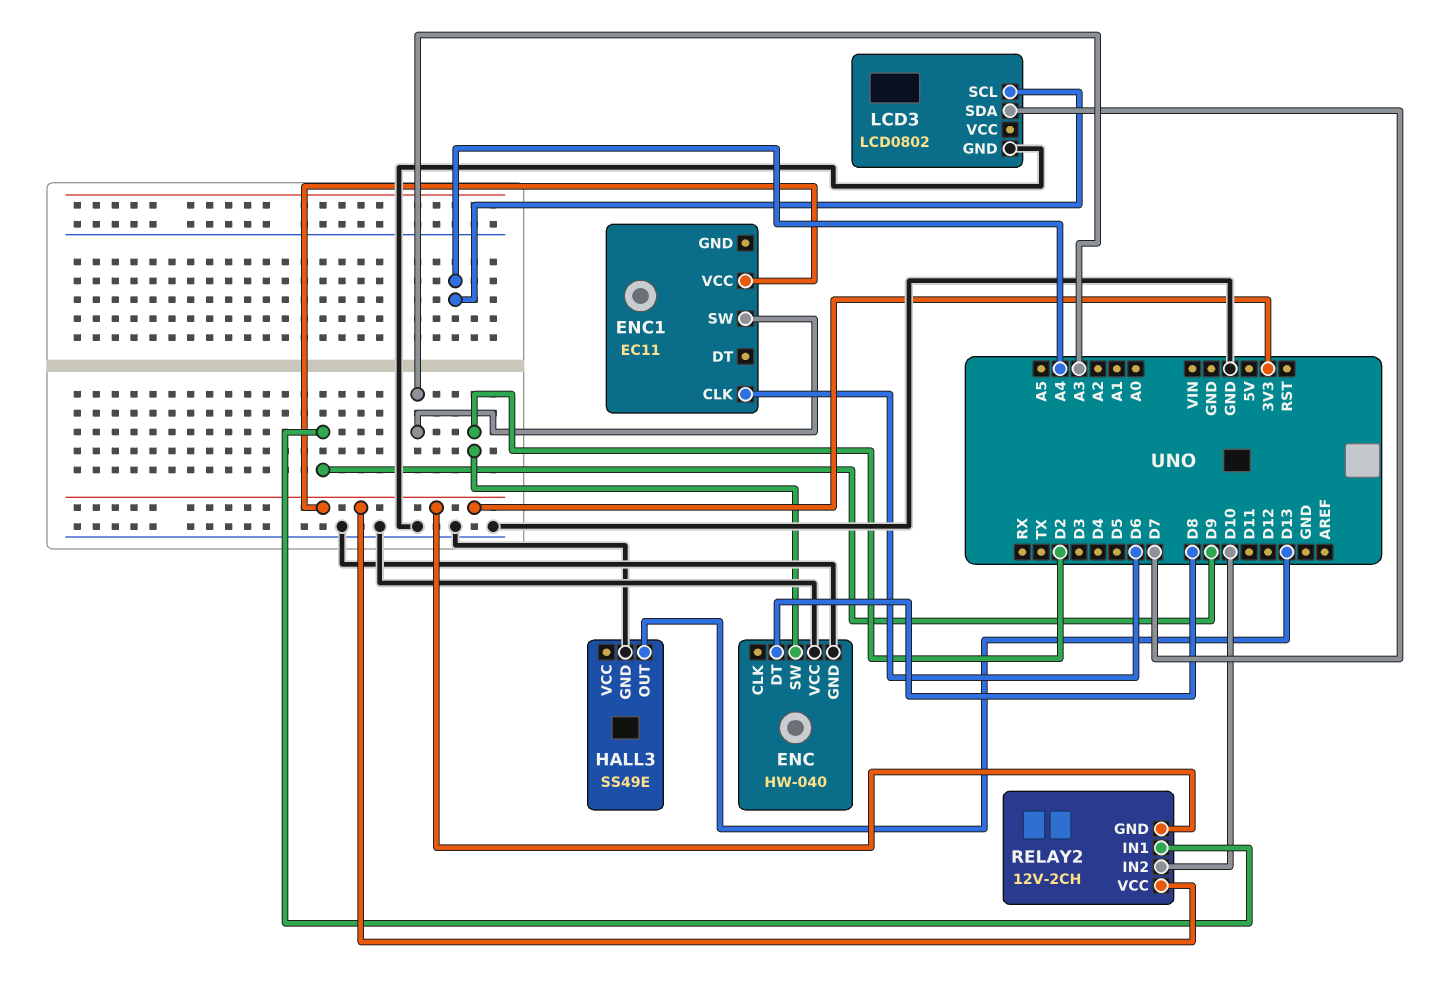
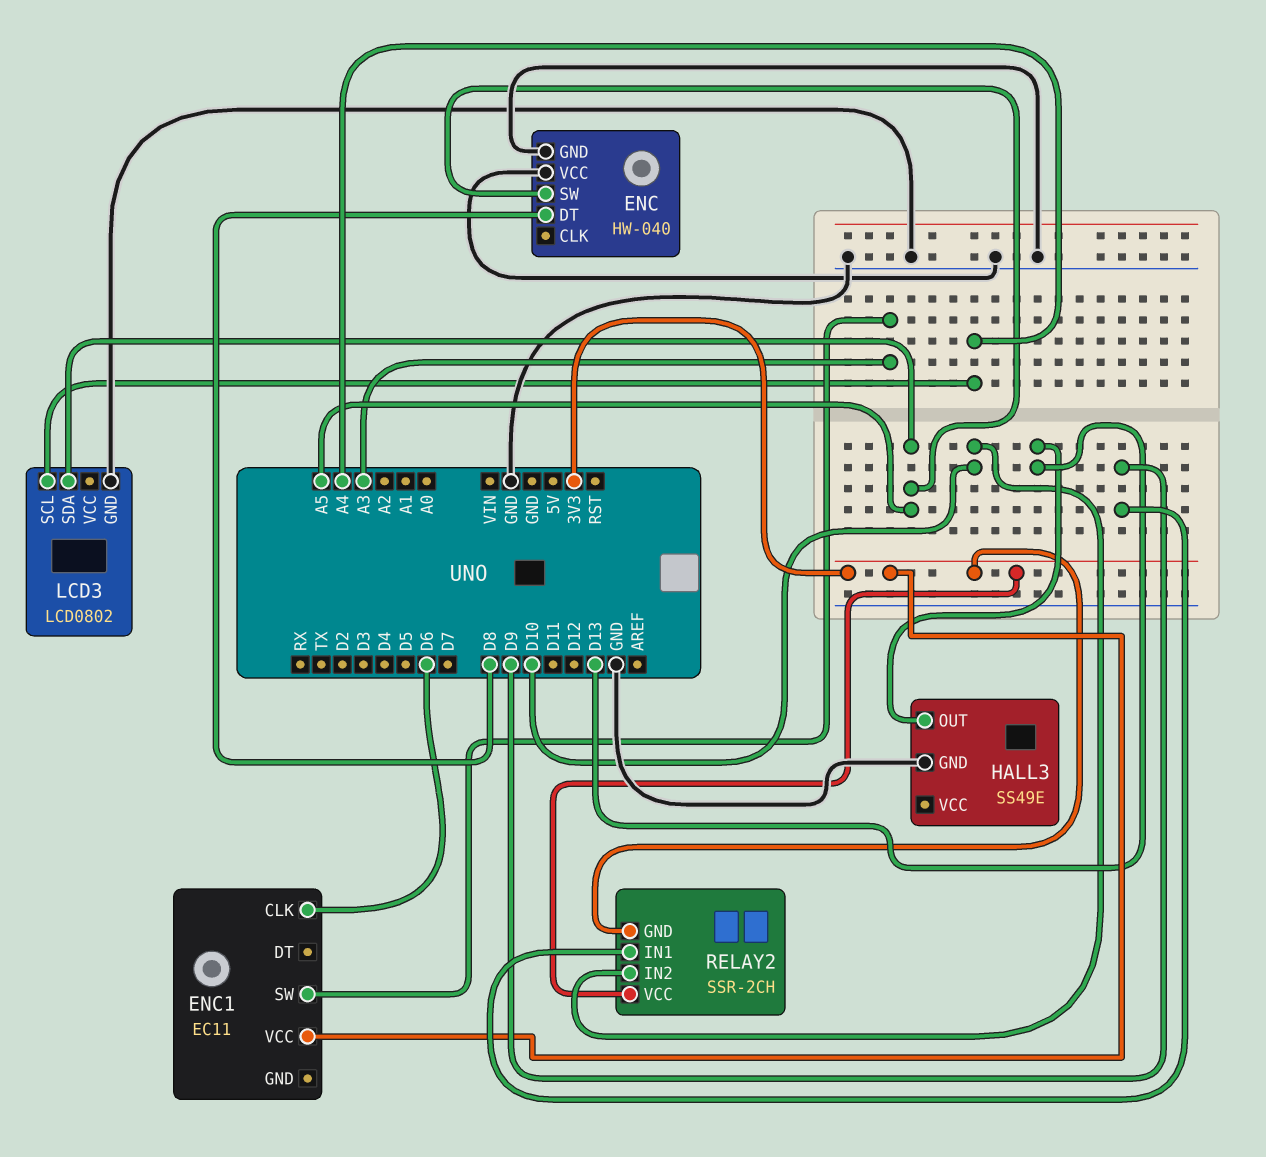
ENC pin SW: D2 -> A5
LCD3 pin SDA: D7 -> A5
RELAY2: 12V-2CH -> SSR-2CH

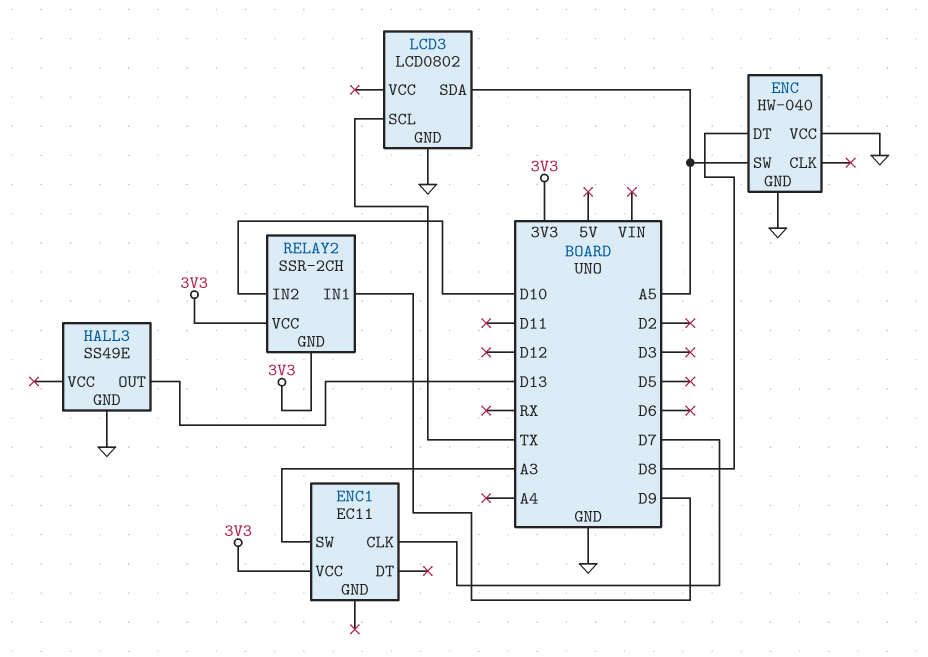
ENC1 pin CLK: D6 -> D7
LCD3 pin SCL: A4 -> TX

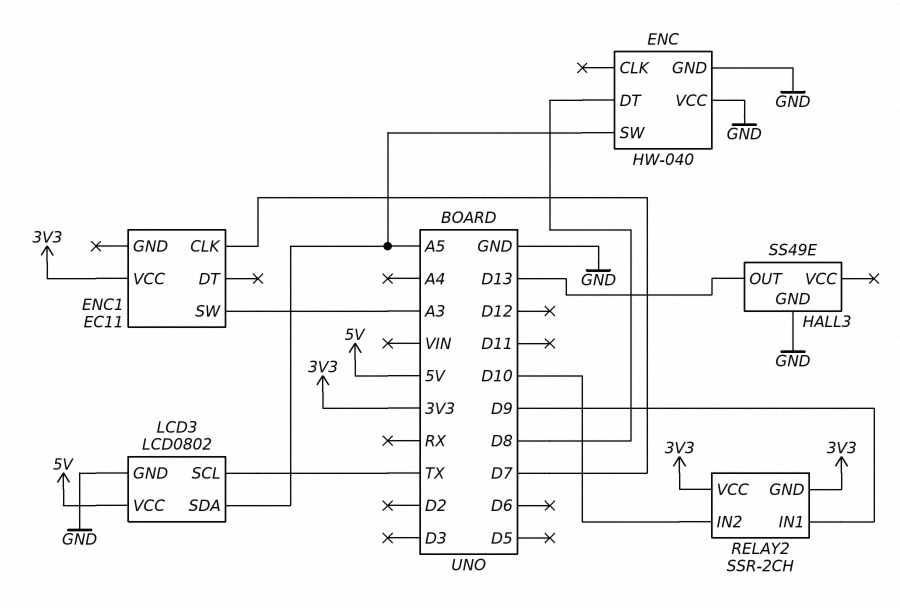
LCD3 pin VCC: none -> 5V

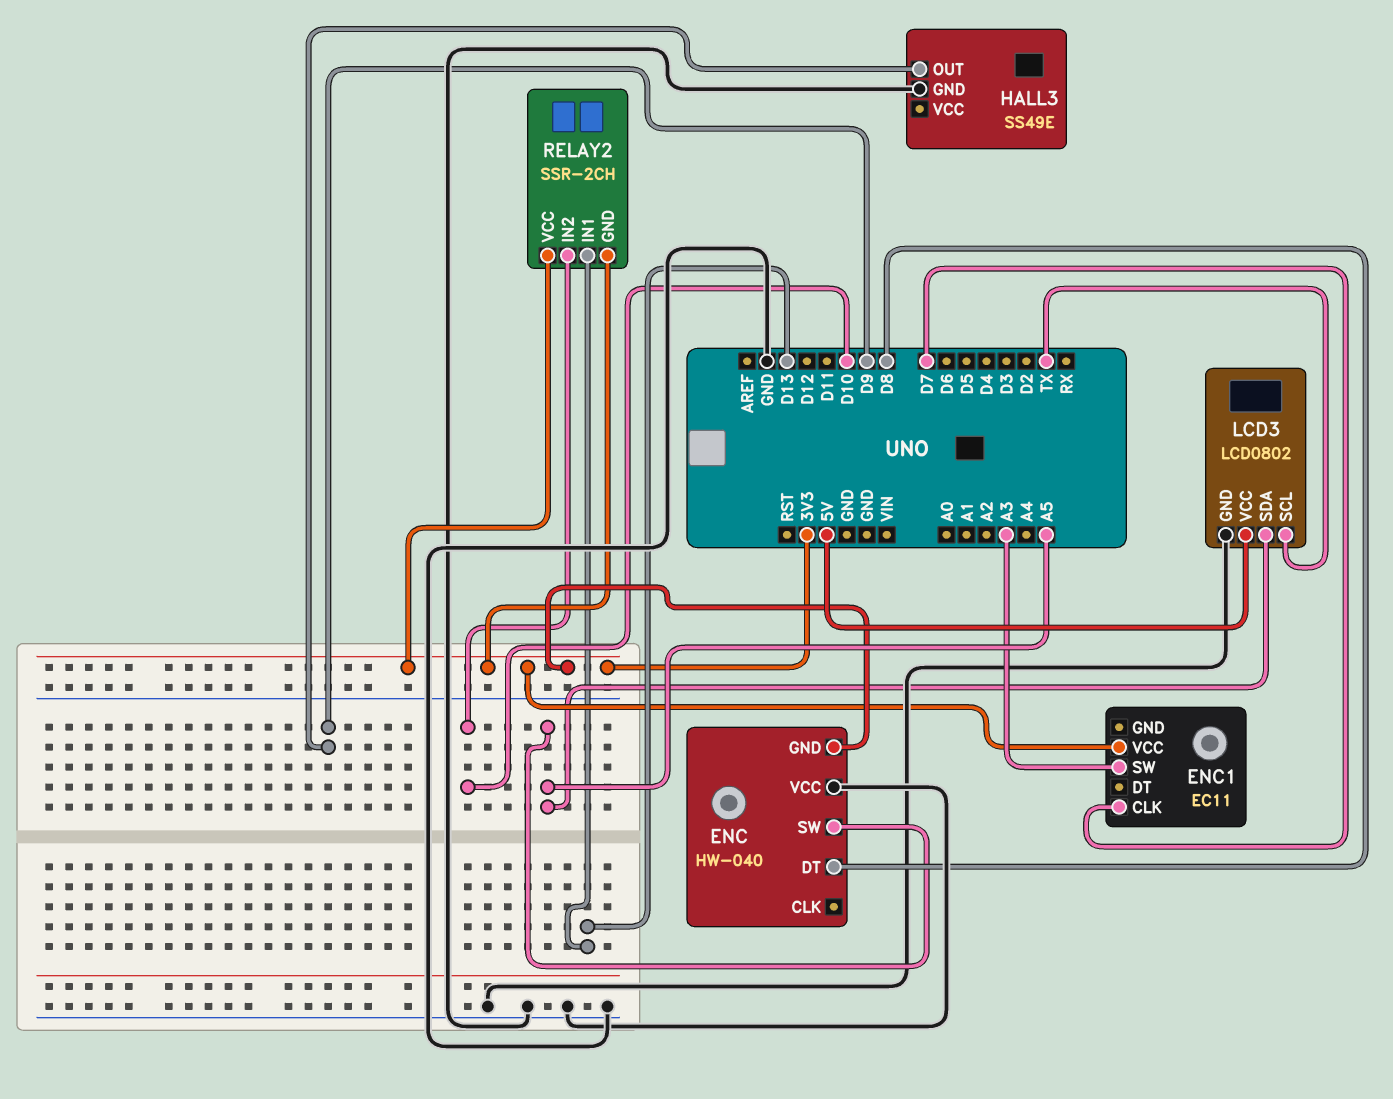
ENC pin GND: GND -> 3V3
HALL3 pin OUT: D13 -> D9
RELAY2 pin IN1: D9 -> D13

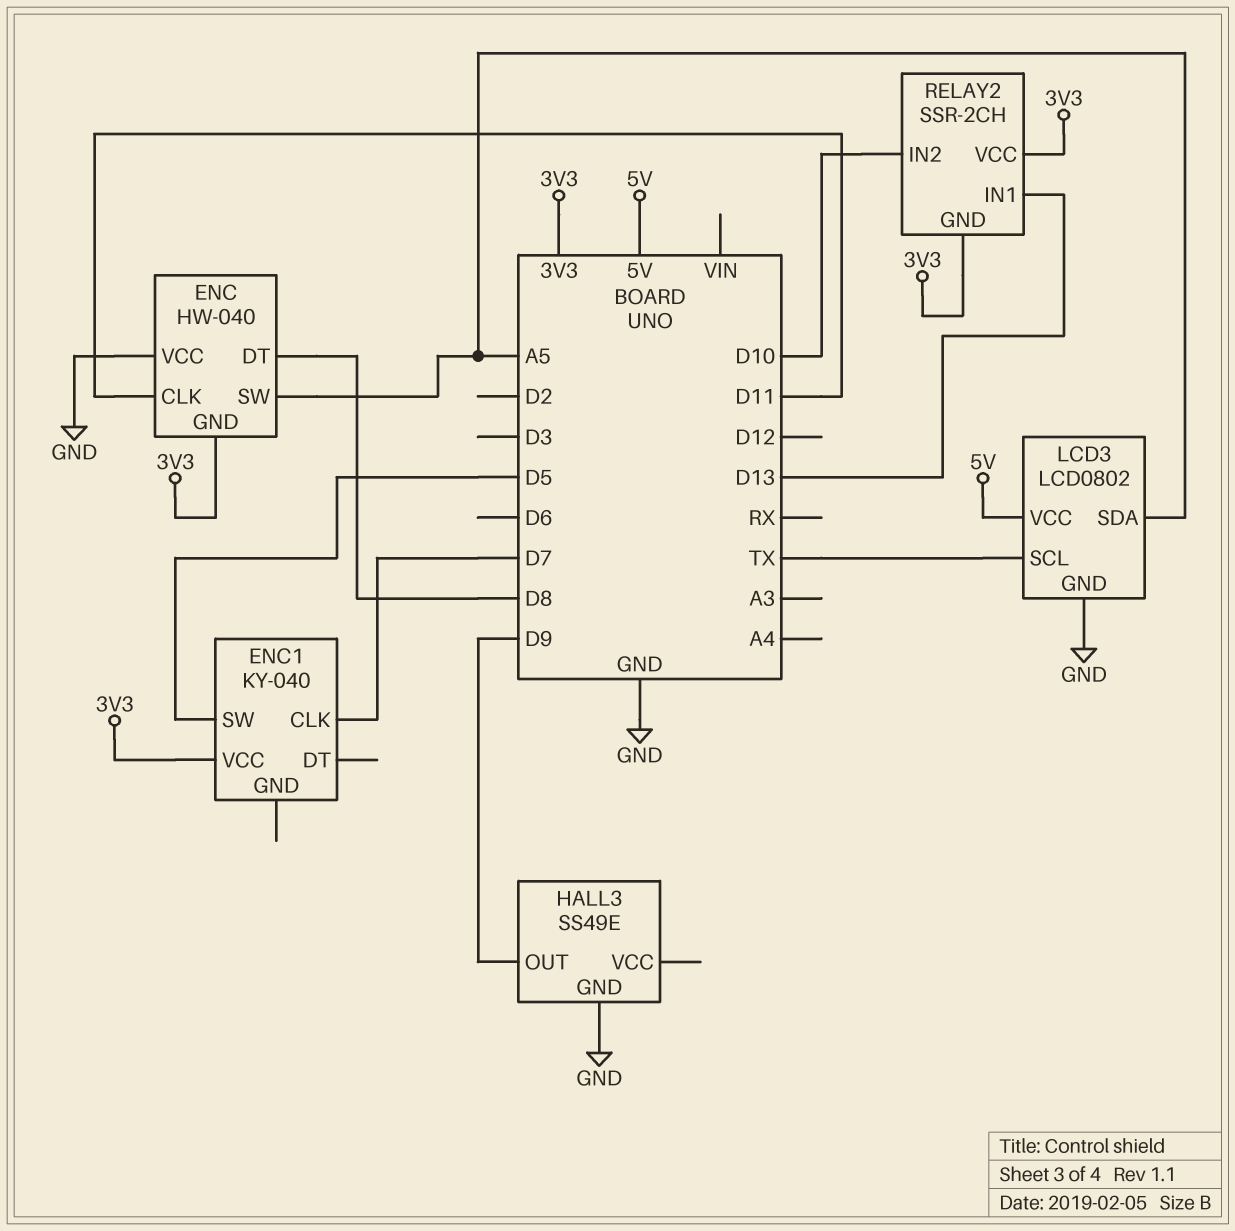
ENC pin CLK: none -> D11
ENC1: EC11 -> KY-040
ENC1 pin SW: A3 -> D5

